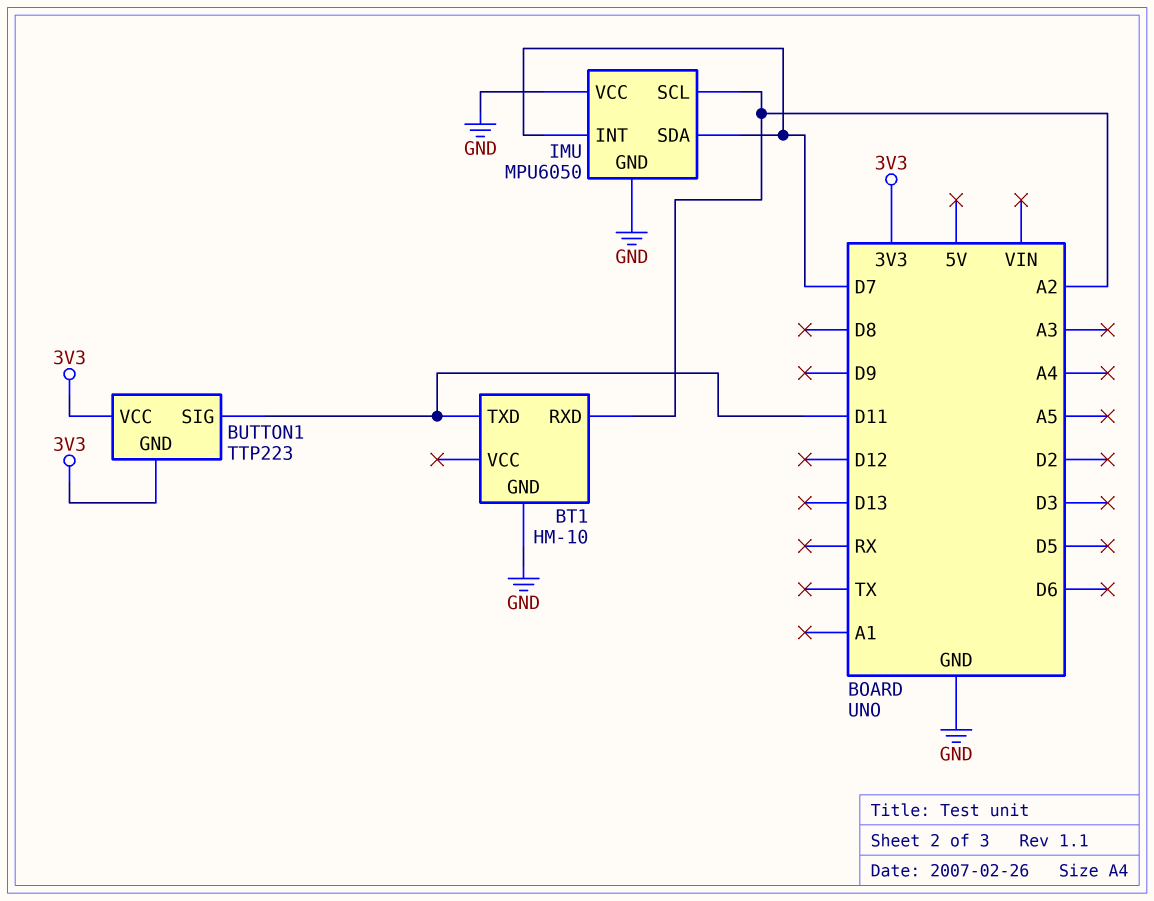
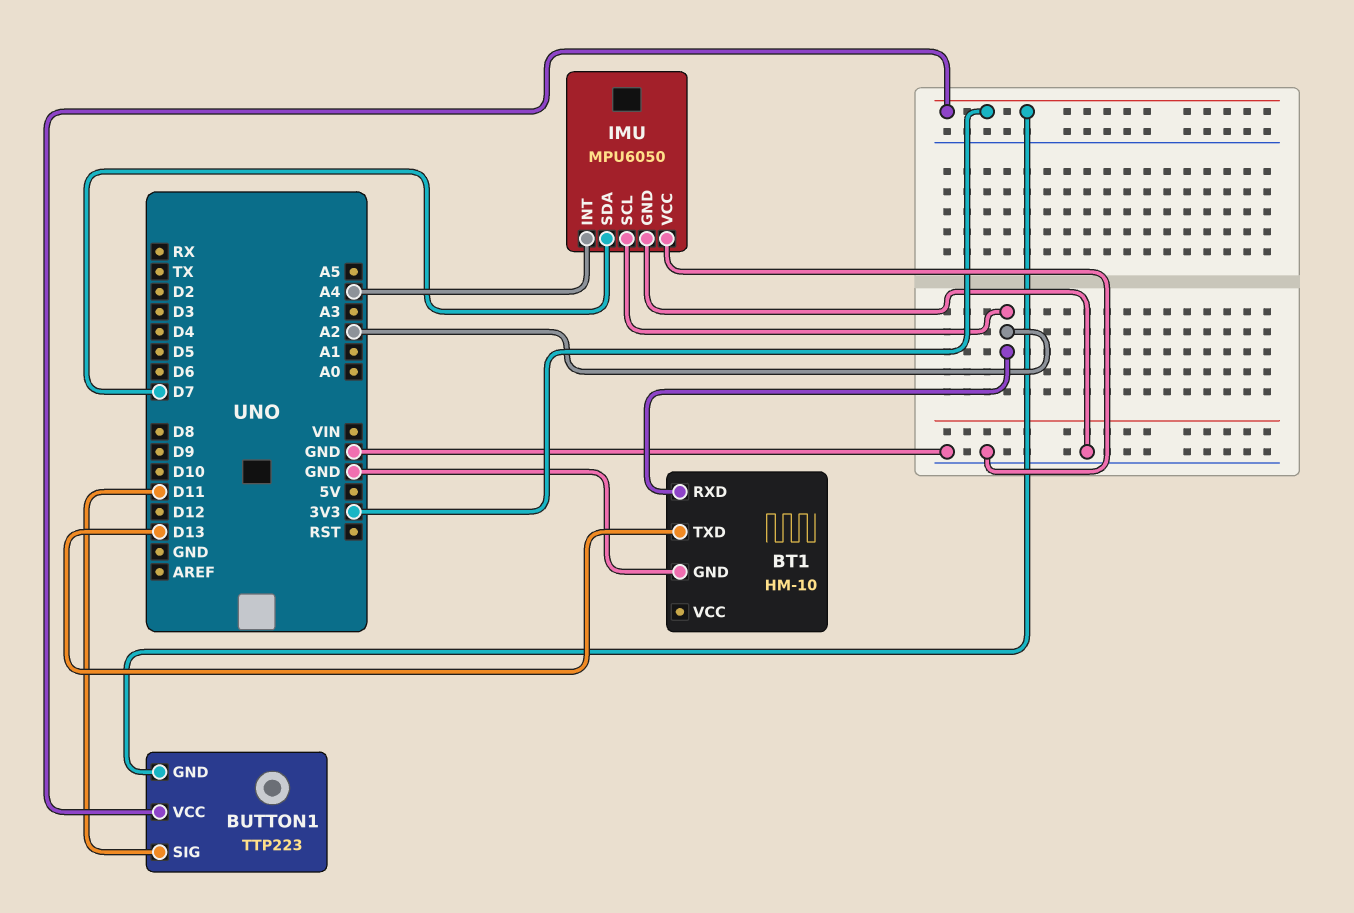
BT1 pin TXD: D11 -> D13
IMU pin INT: D7 -> A4

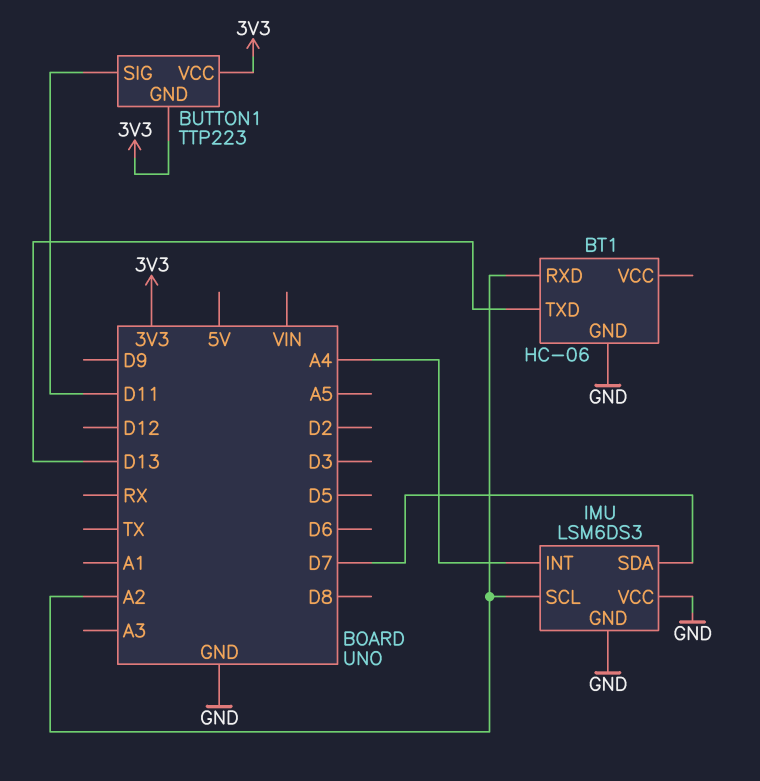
BT1: HM-10 -> HC-06
IMU: MPU6050 -> LSM6DS3

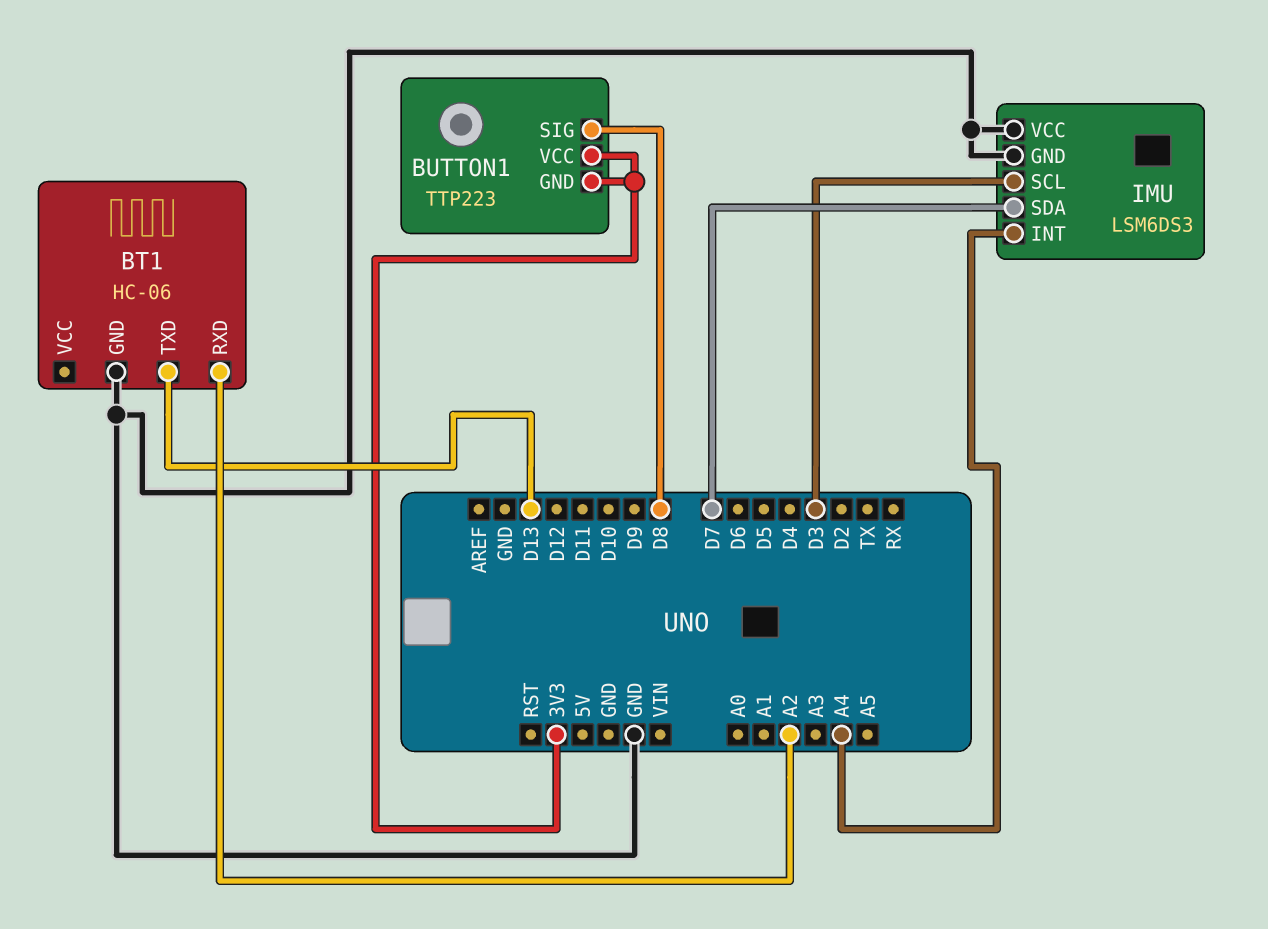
BUTTON1 pin SIG: D11 -> D8
IMU pin SCL: A2 -> D3

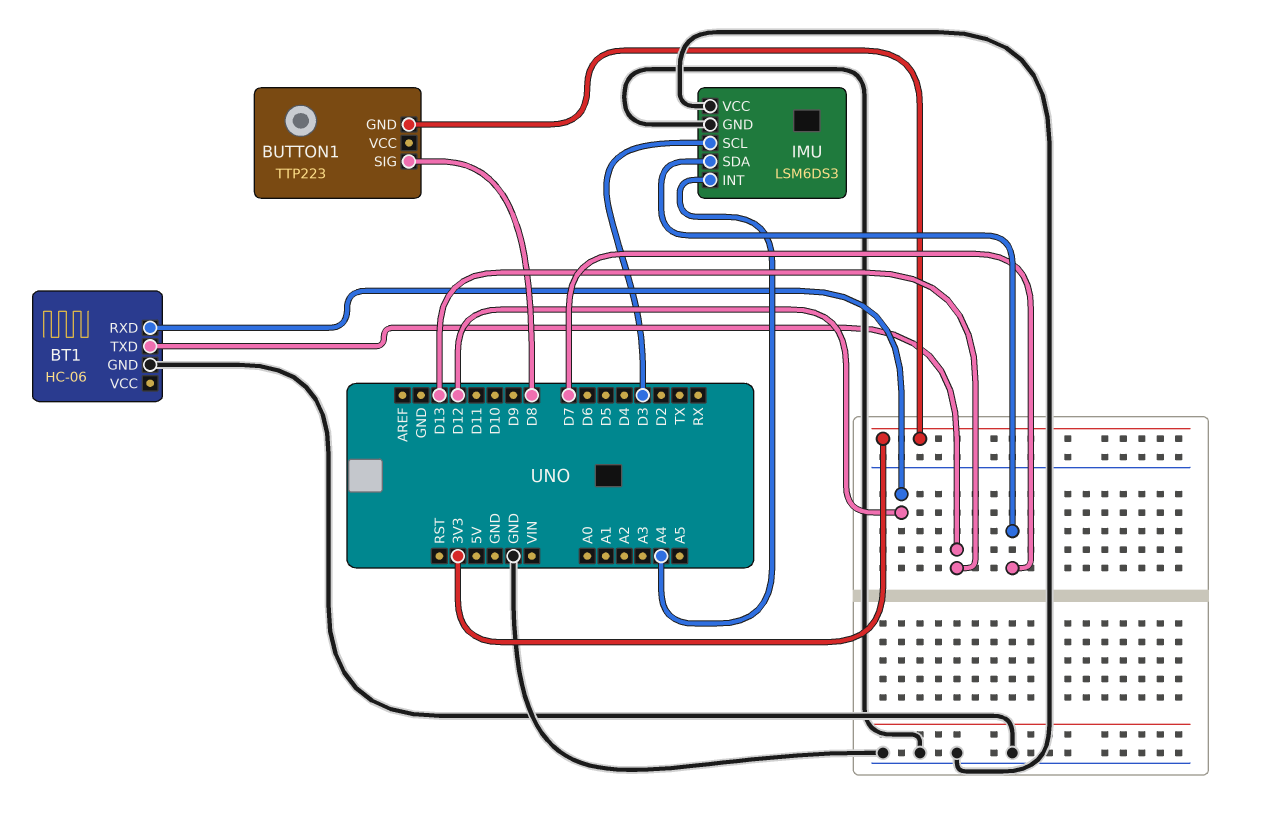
BT1 pin RXD: A2 -> D12
BUTTON1 pin VCC: 3V3 -> none

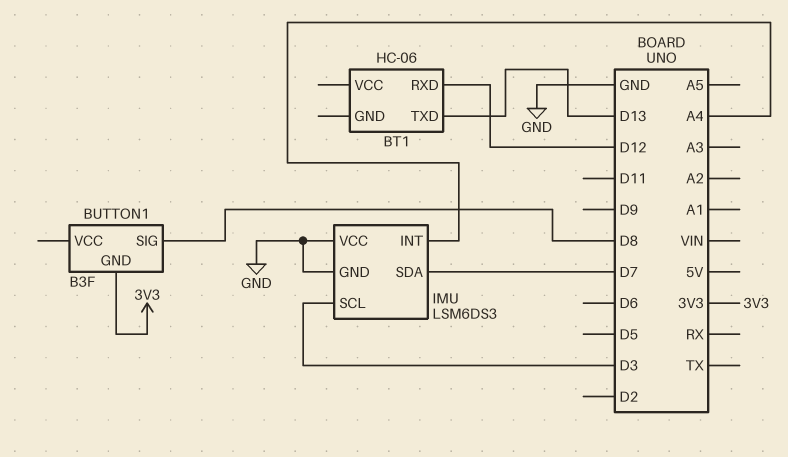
BT1 pin GND: GND -> none
BUTTON1: TTP223 -> B3F

